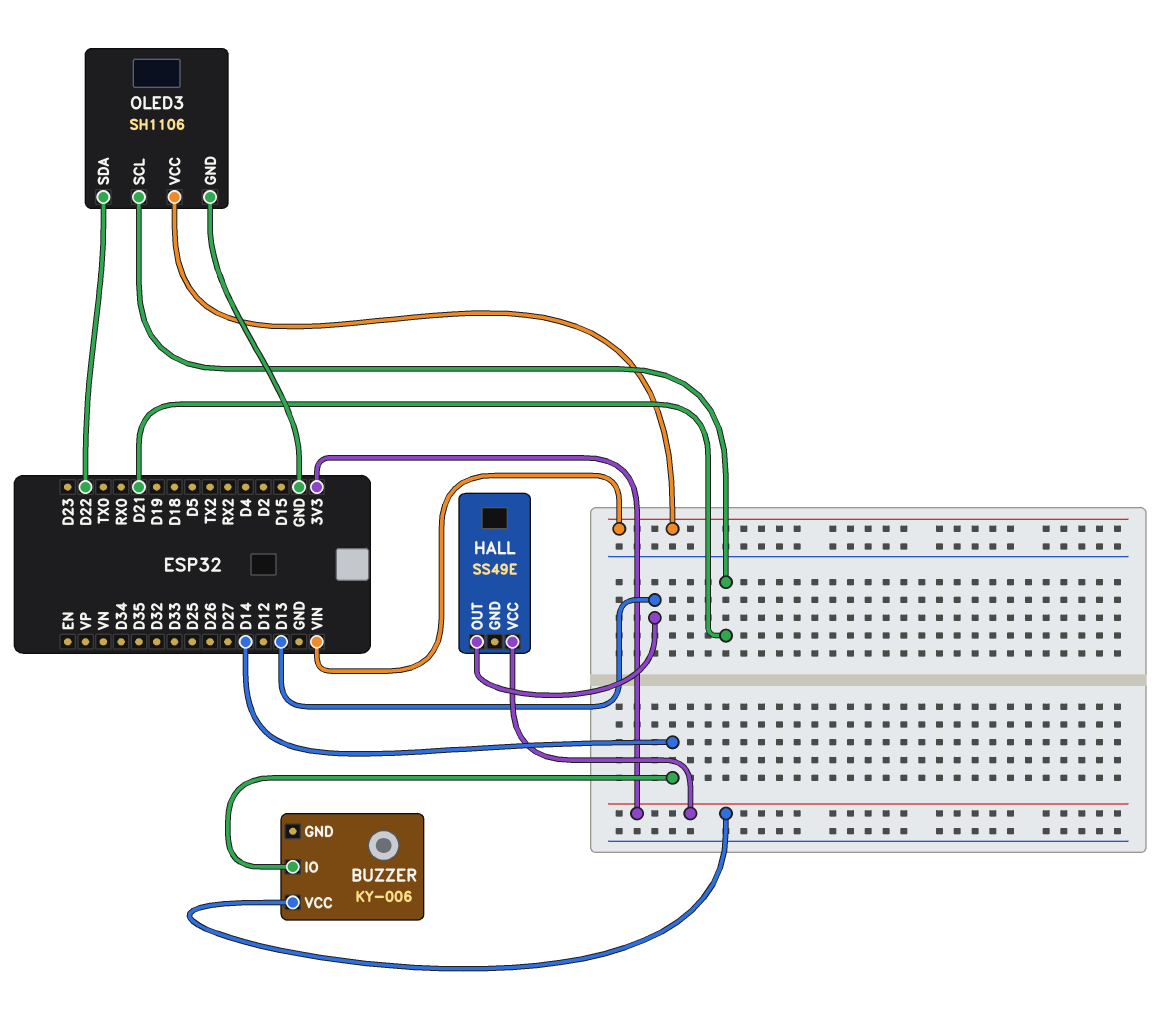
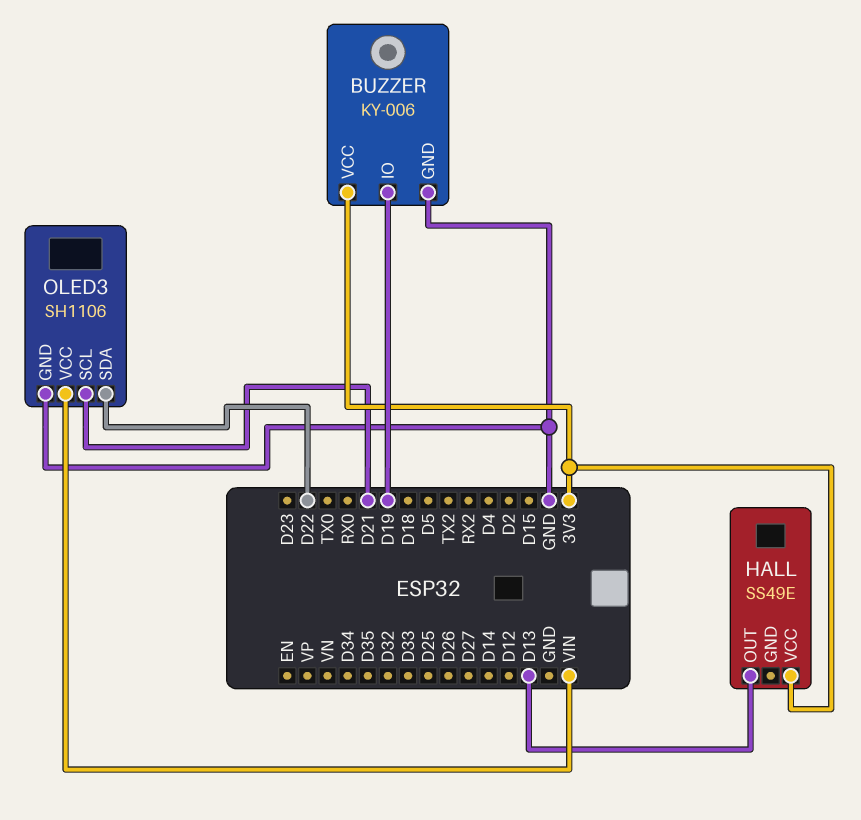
BUZZER pin GND: none -> GND
BUZZER pin IO: D14 -> D19

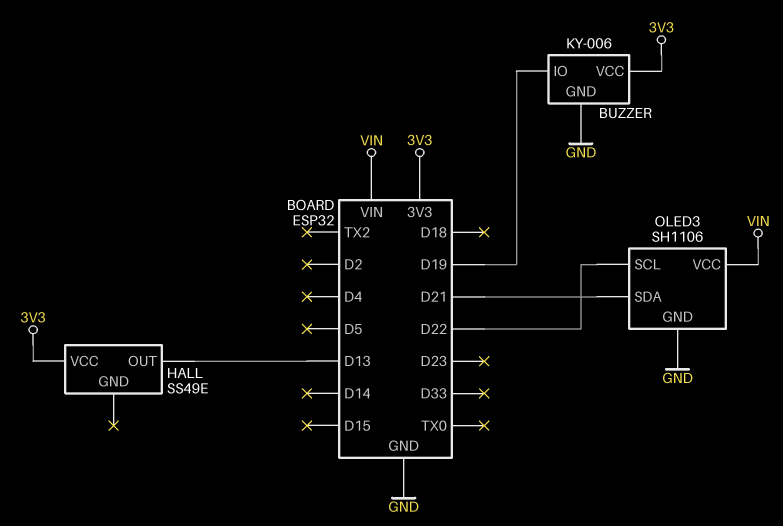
OLED3 pin SCL: D21 -> D22
OLED3 pin SDA: D22 -> D21

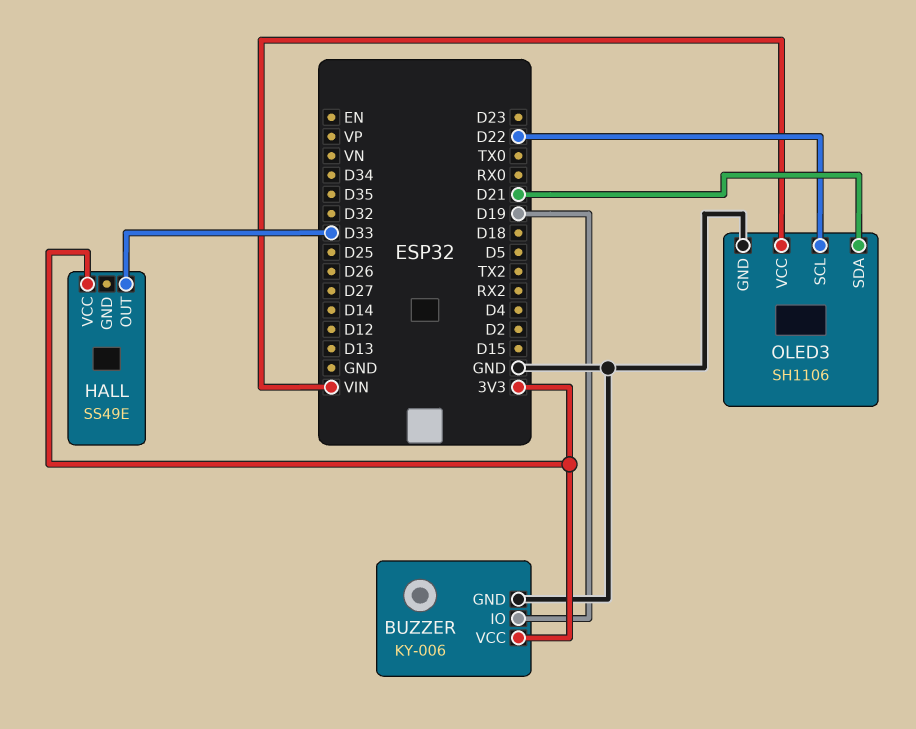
HALL pin OUT: D13 -> D33

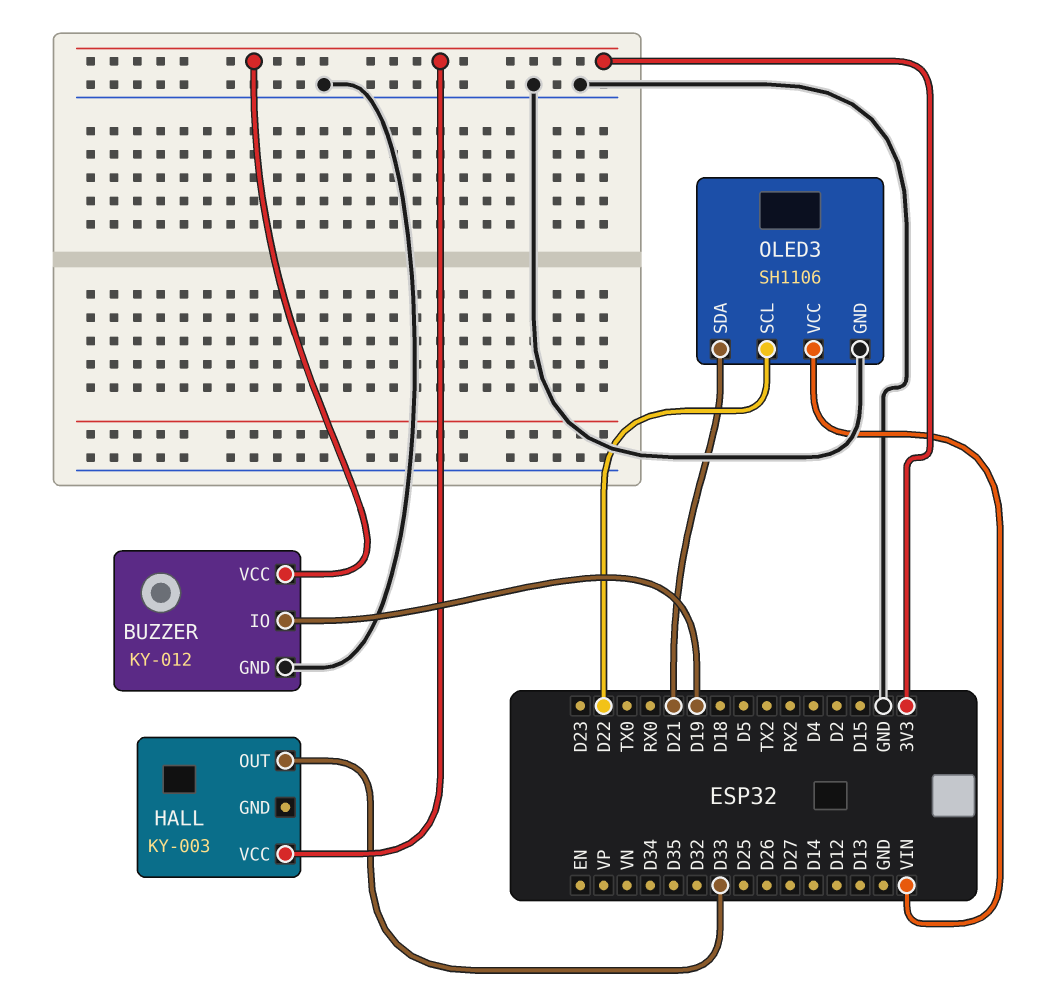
BUZZER: KY-006 -> KY-012
HALL: SS49E -> KY-003

